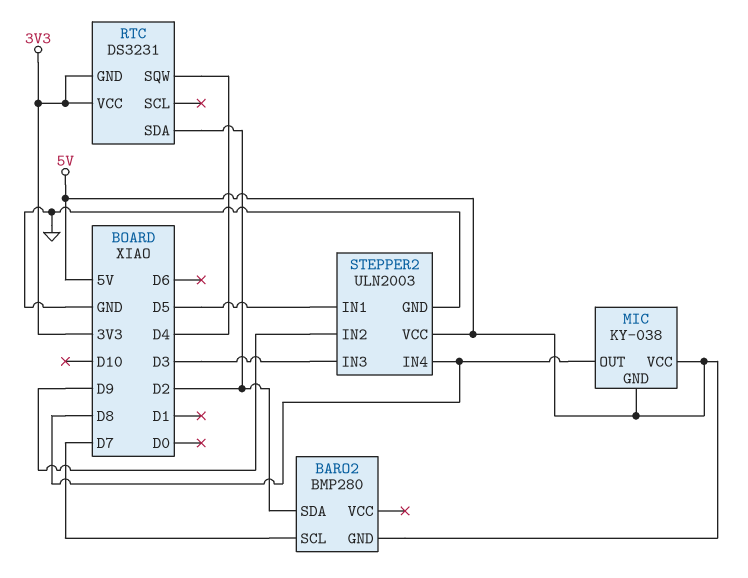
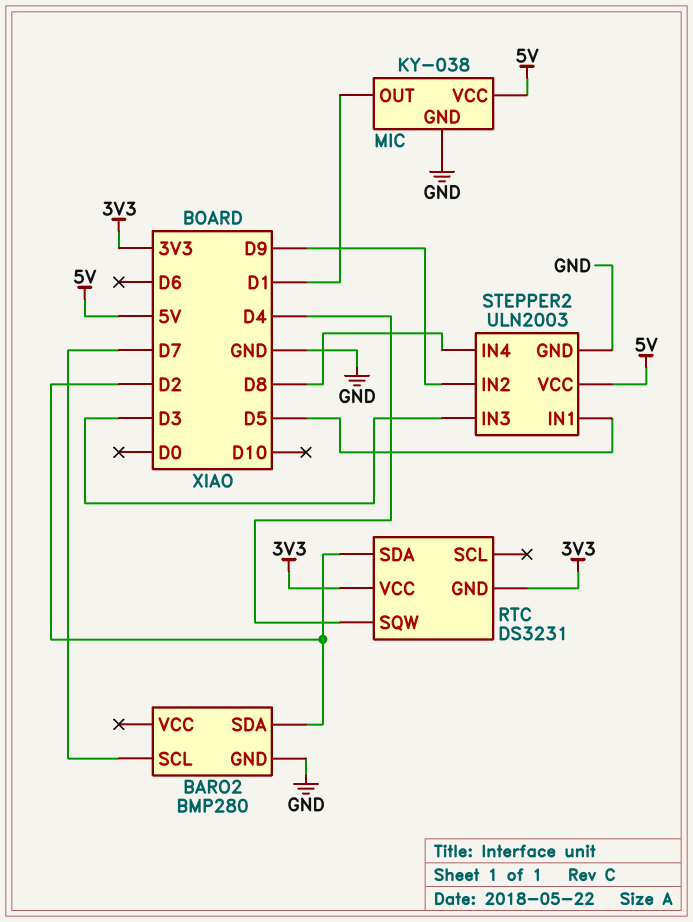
BARO2 pin GND: 5V -> GND
MIC pin GND: 5V -> GND
MIC pin OUT: D8 -> D1

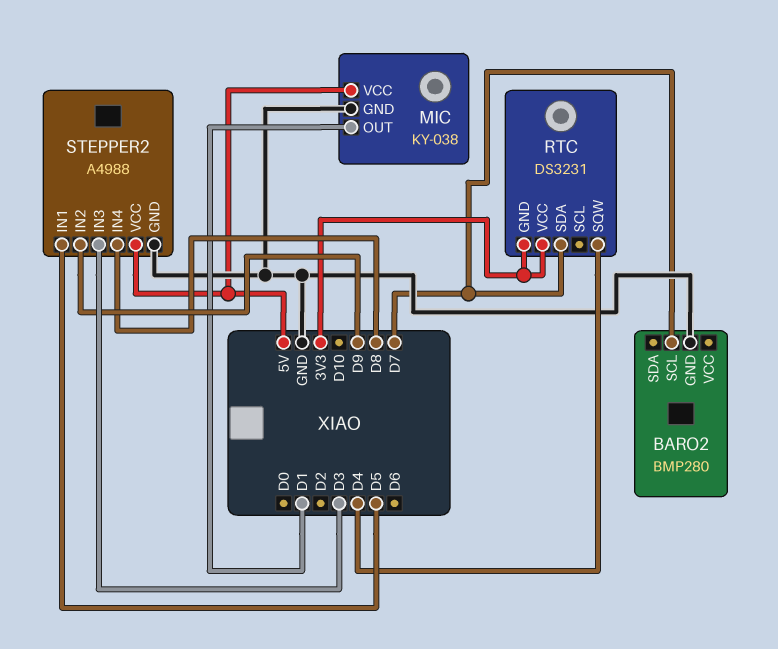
BARO2 pin SDA: D2 -> none
RTC pin SDA: D2 -> D7
STEPPER2: ULN2003 -> A4988

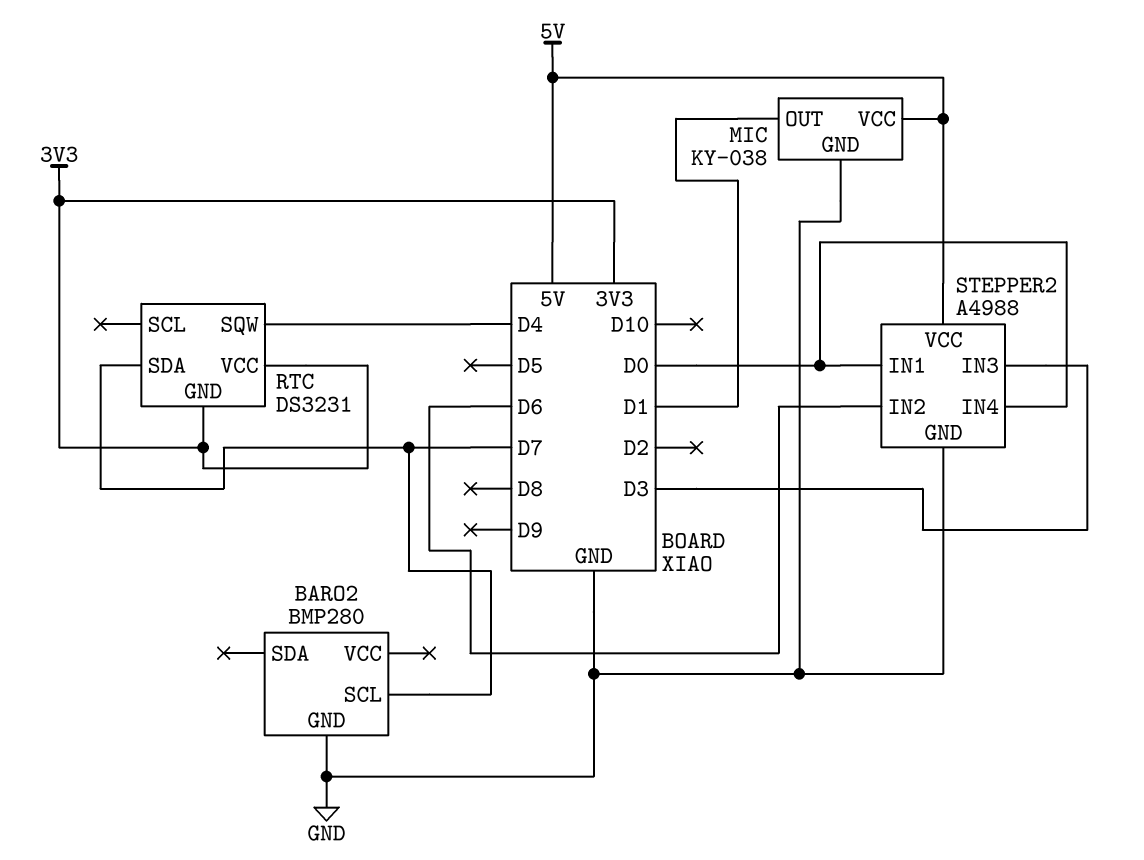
STEPPER2 pin IN1: D5 -> D0
STEPPER2 pin IN2: D9 -> D6
STEPPER2 pin IN4: D8 -> D0

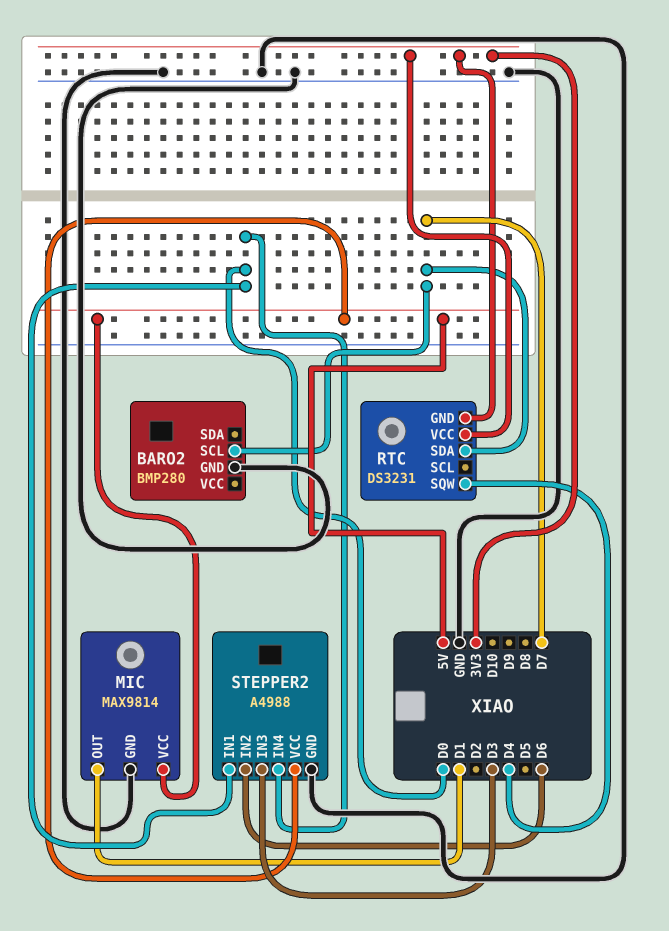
MIC: KY-038 -> MAX9814

